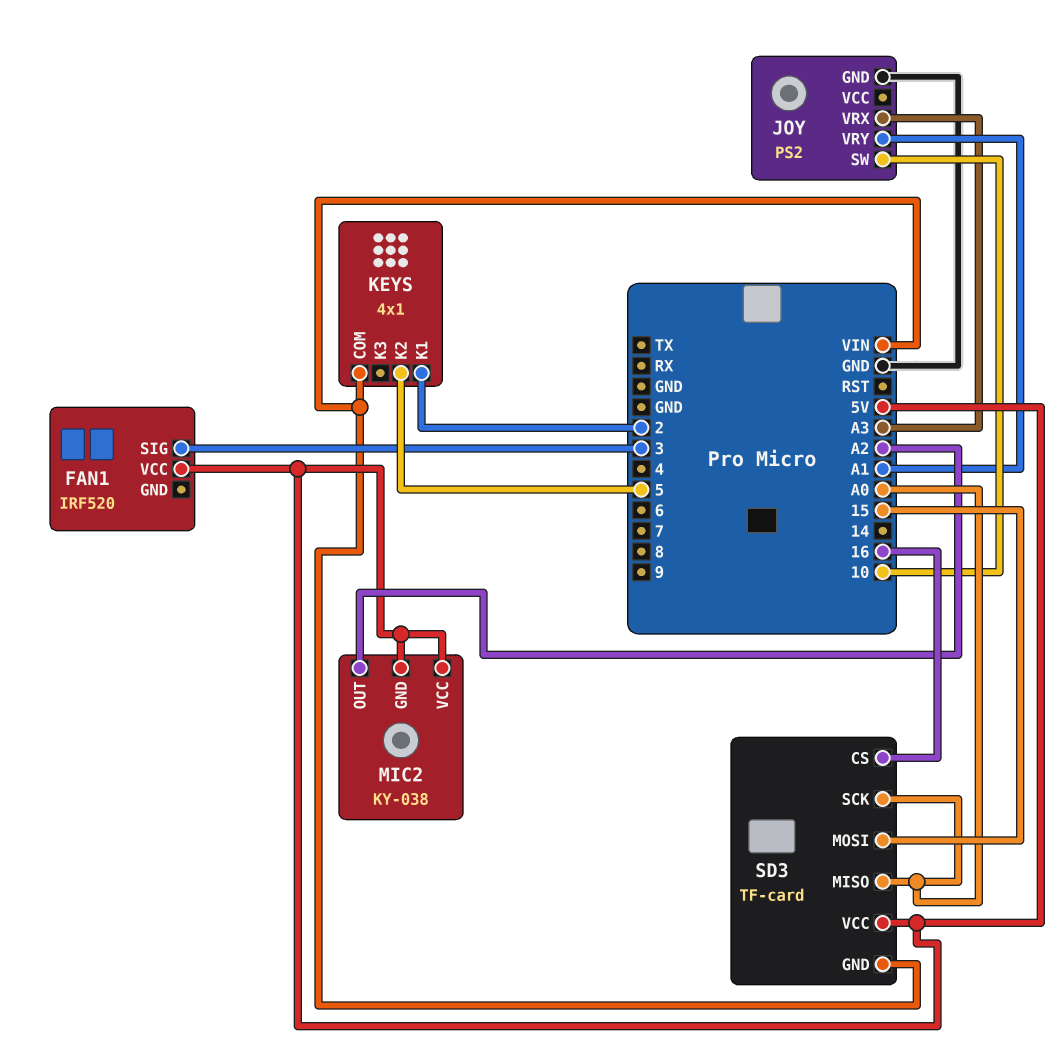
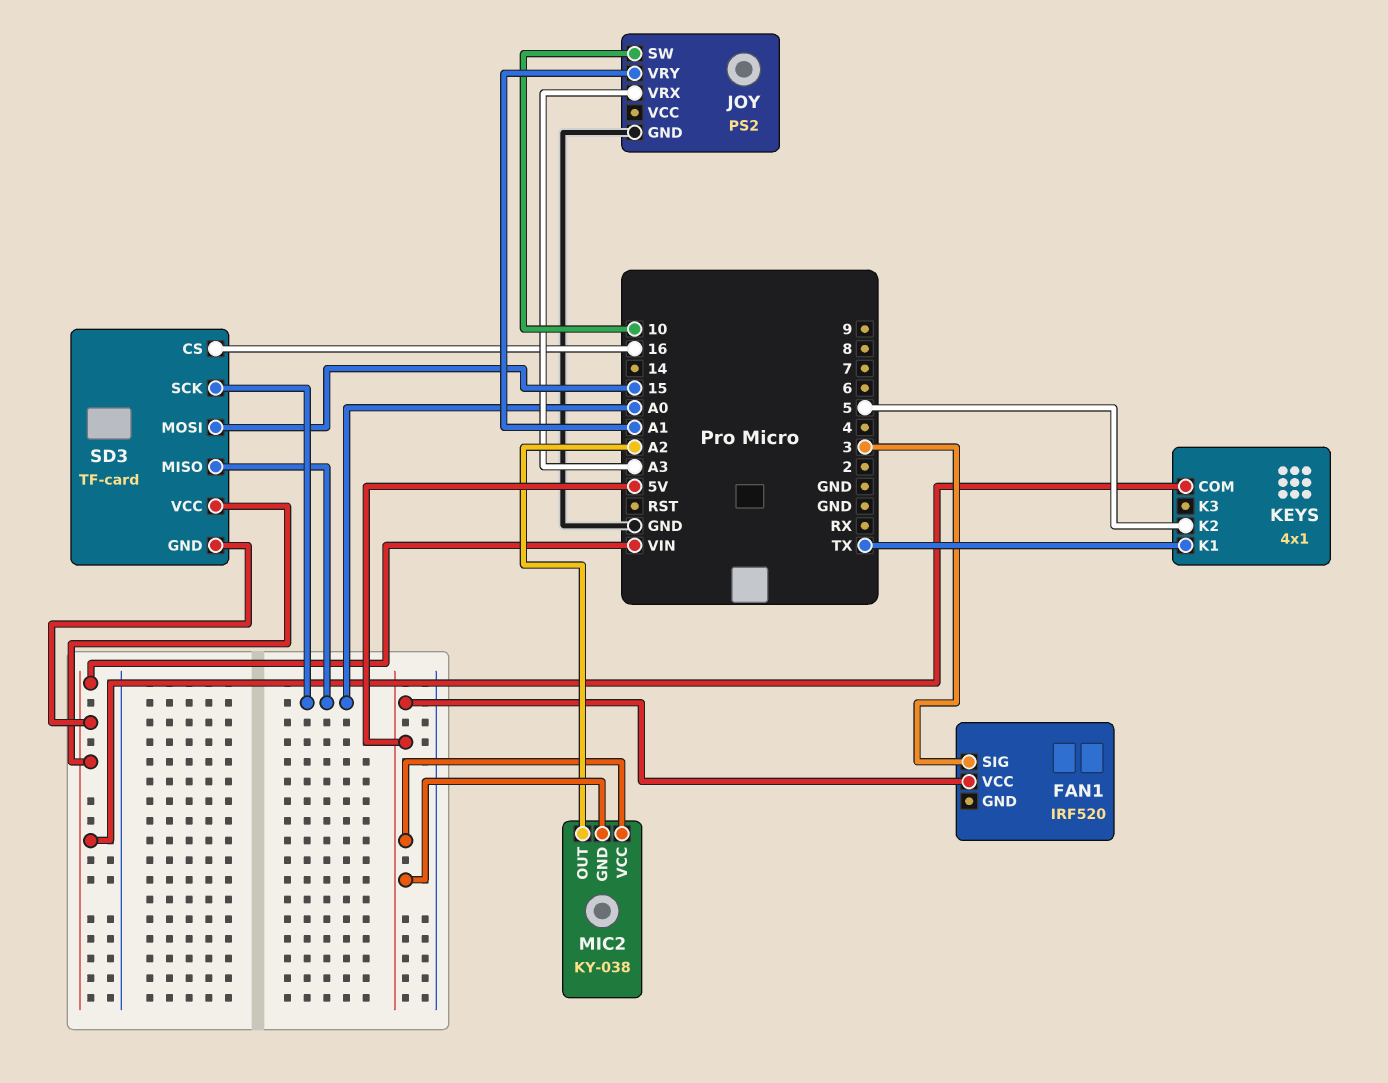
KEYS pin K1: 2 -> TX
SD3 pin VCC: 5V -> VIN

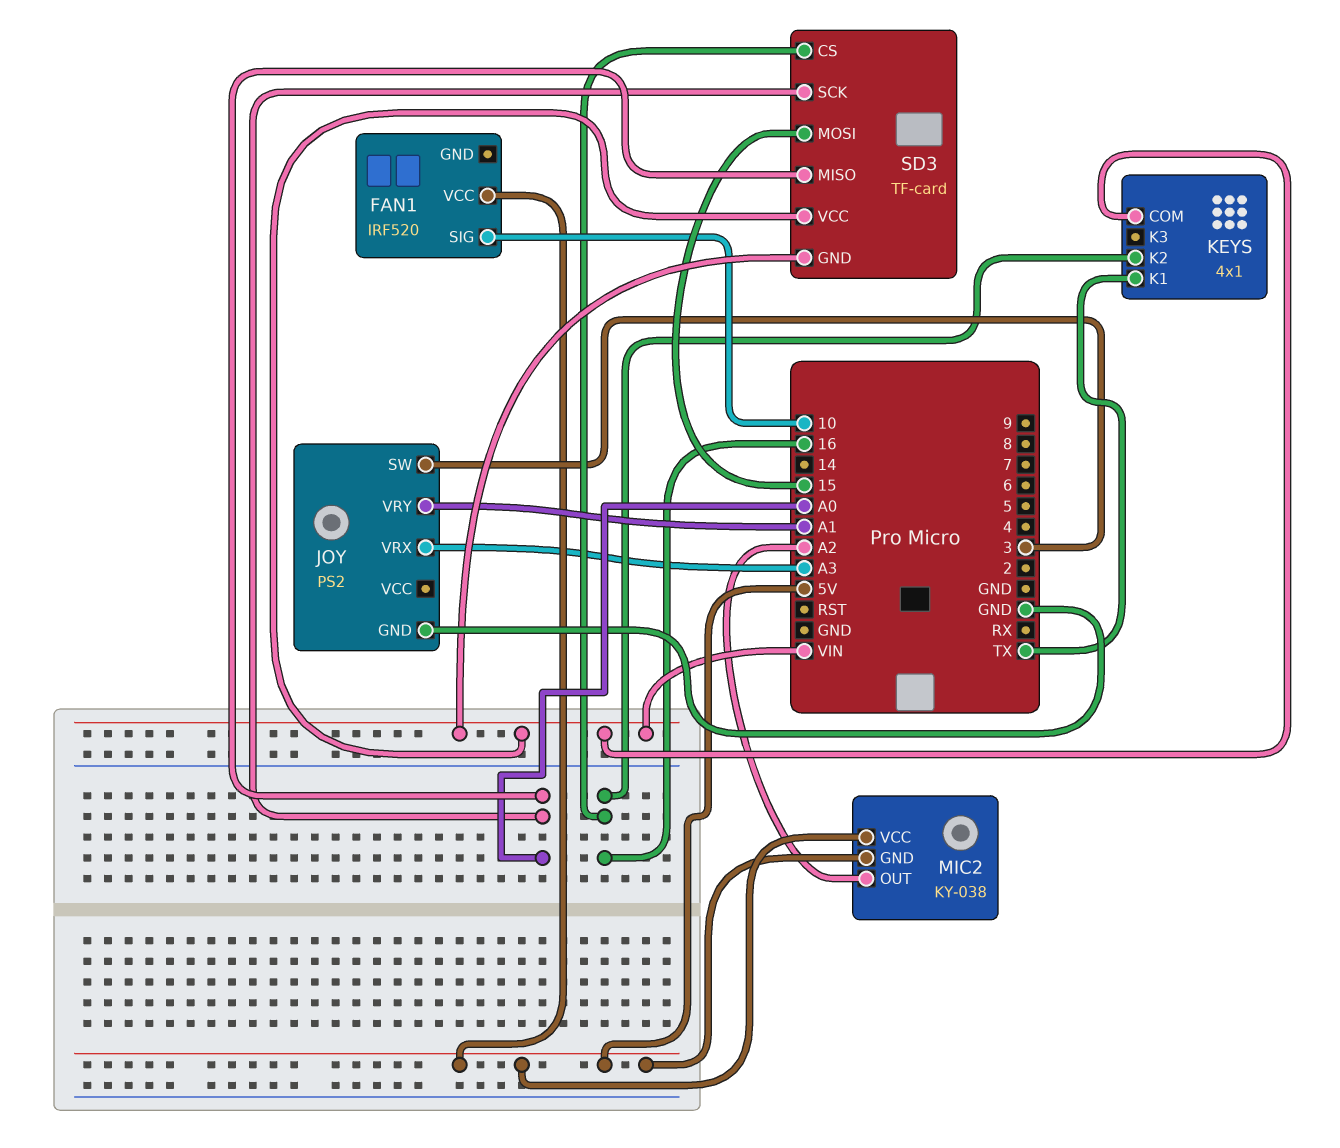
FAN1 pin SIG: 3 -> 10
JOY pin SW: 10 -> 3
KEYS pin K2: 5 -> 16

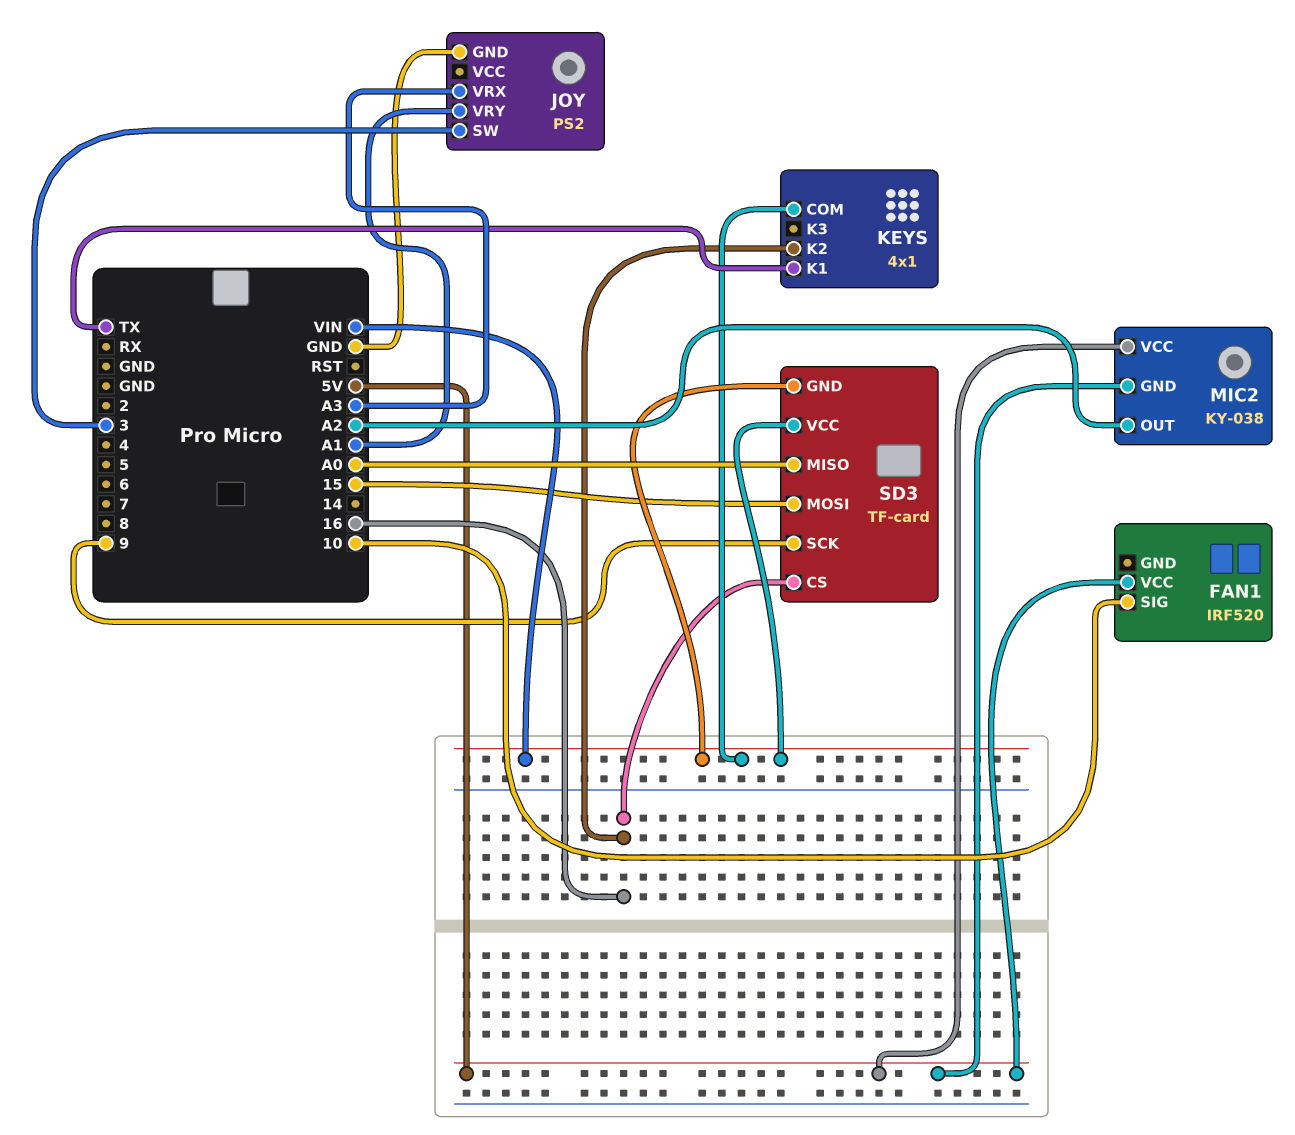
SD3 pin SCK: A0 -> 9

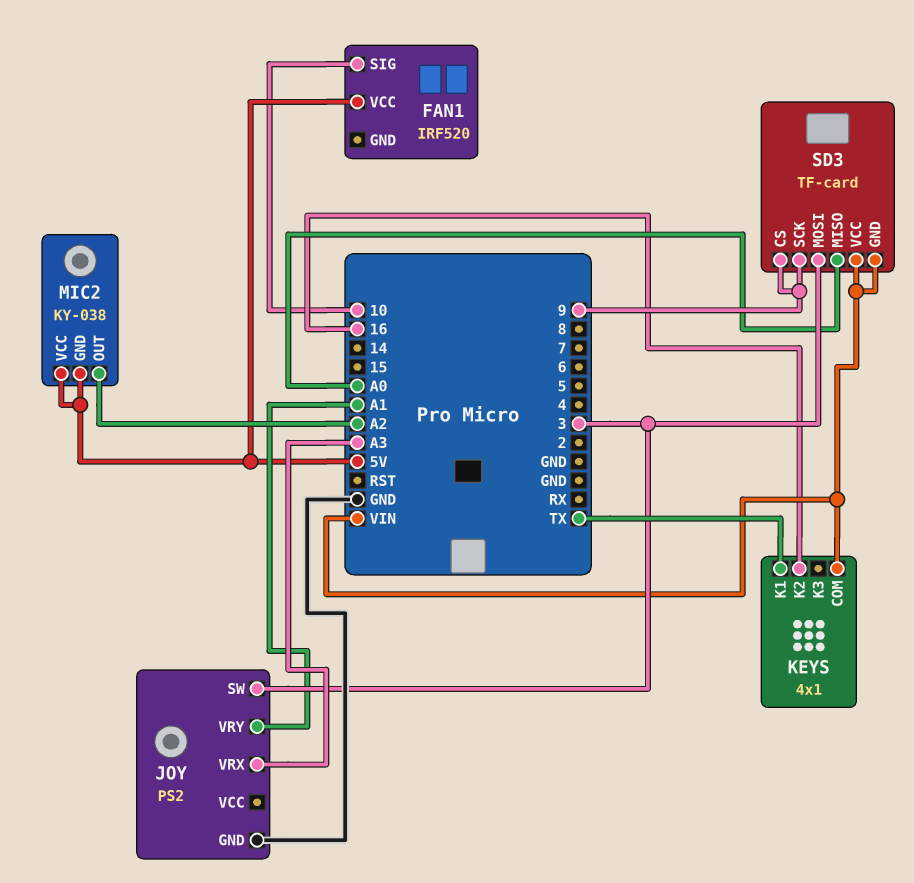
SD3 pin CS: 16 -> 9
SD3 pin MOSI: 15 -> 3

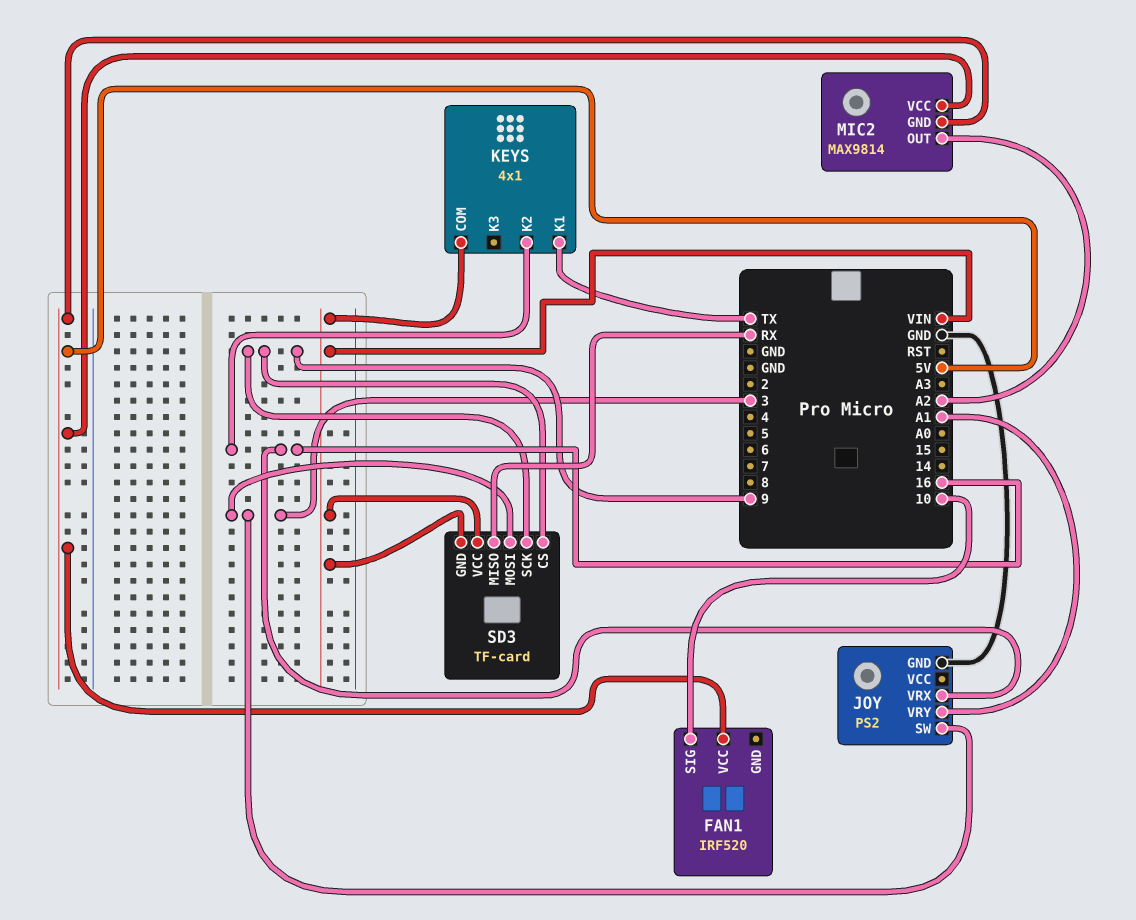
JOY pin VRX: A3 -> 16
MIC2: KY-038 -> MAX9814
SD3 pin MISO: A0 -> RX

